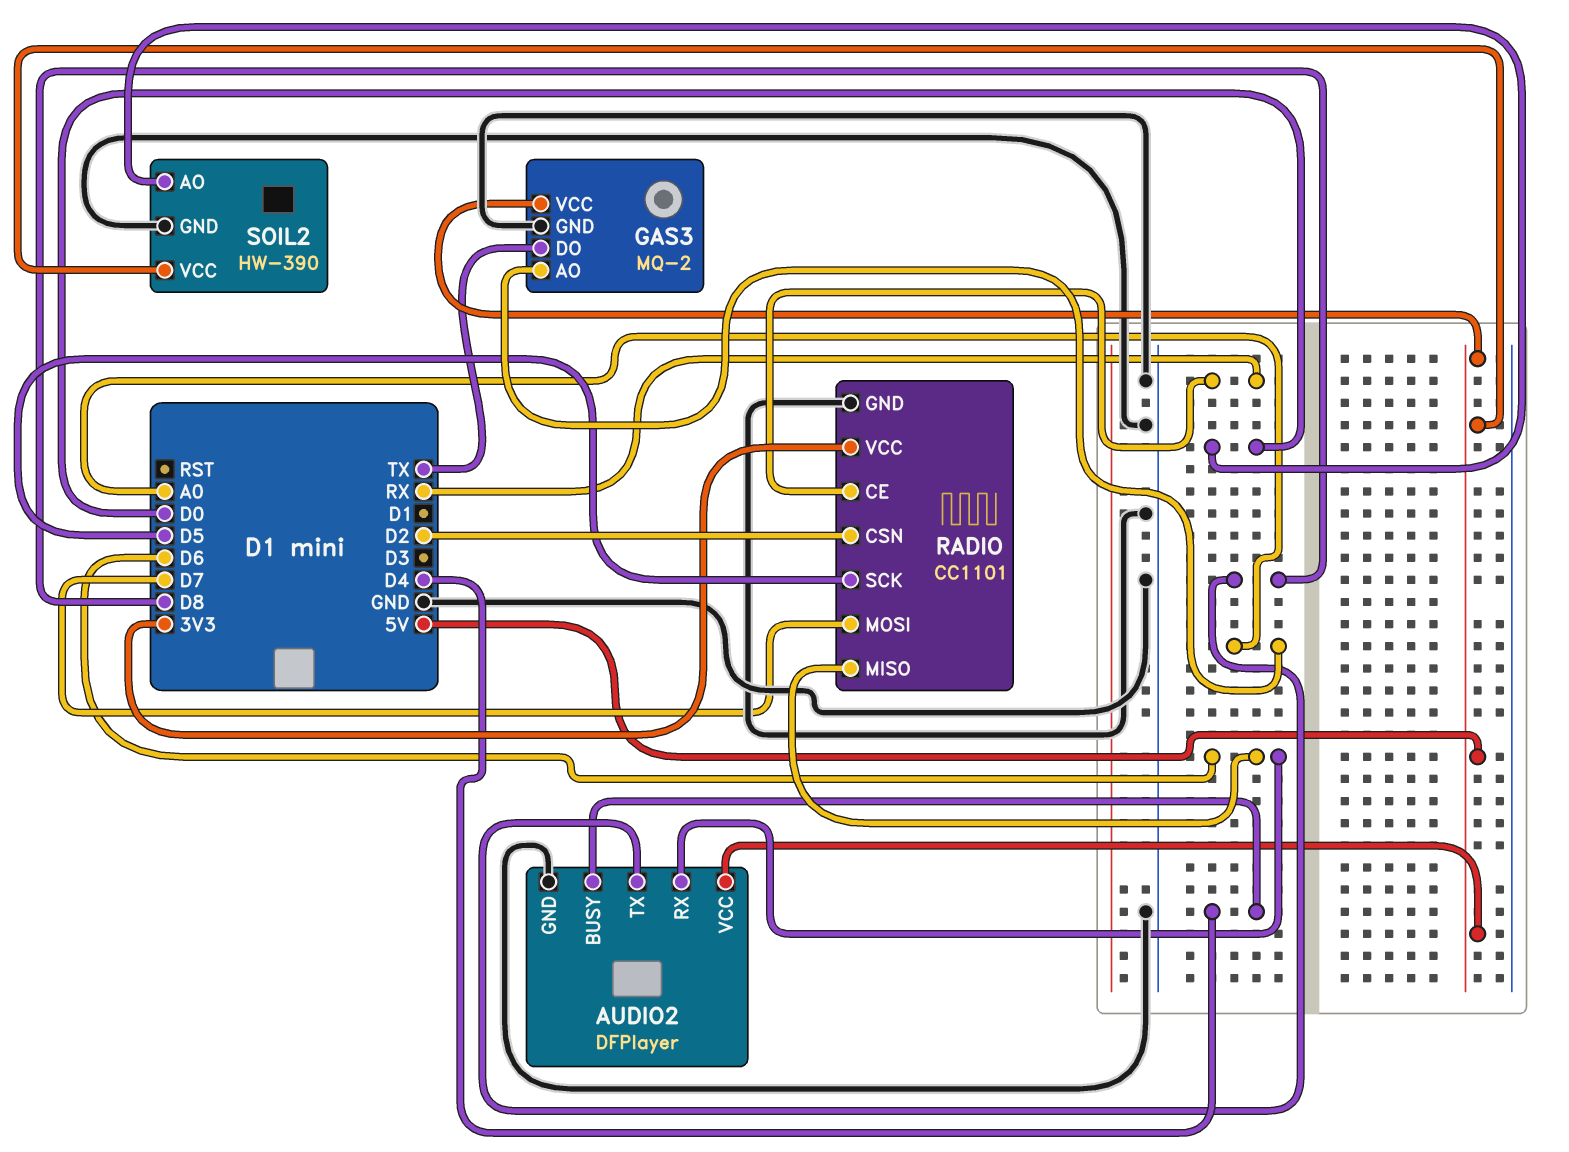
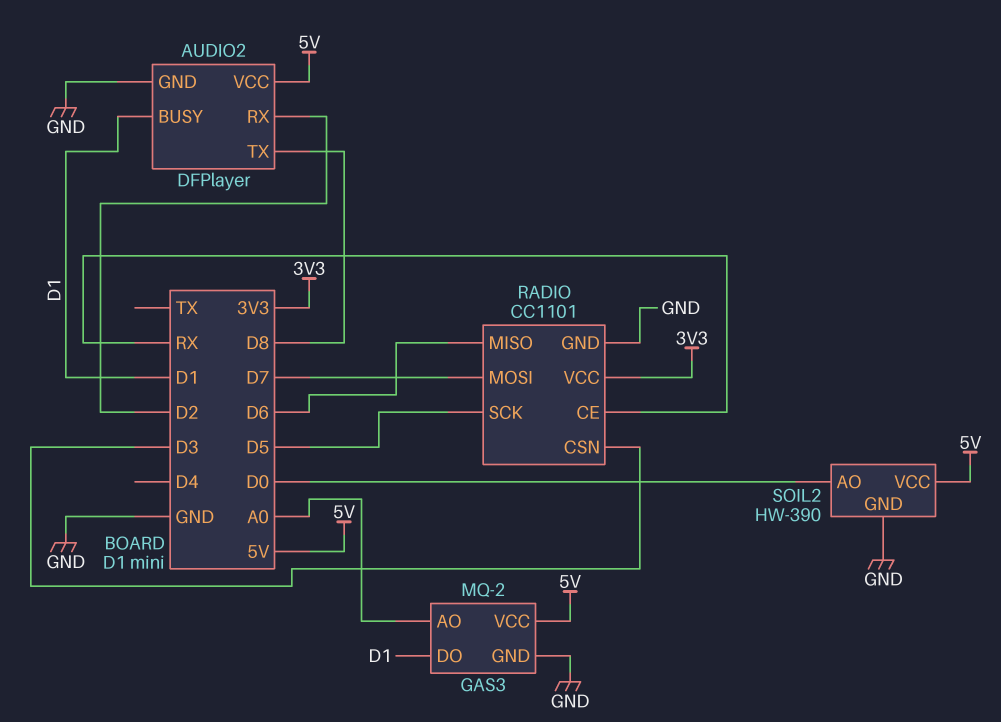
AUDIO2 pin BUSY: D4 -> D1
AUDIO2 pin RX: D6 -> D2
GAS3 pin DO: TX -> D1
RADIO pin CSN: D2 -> D3

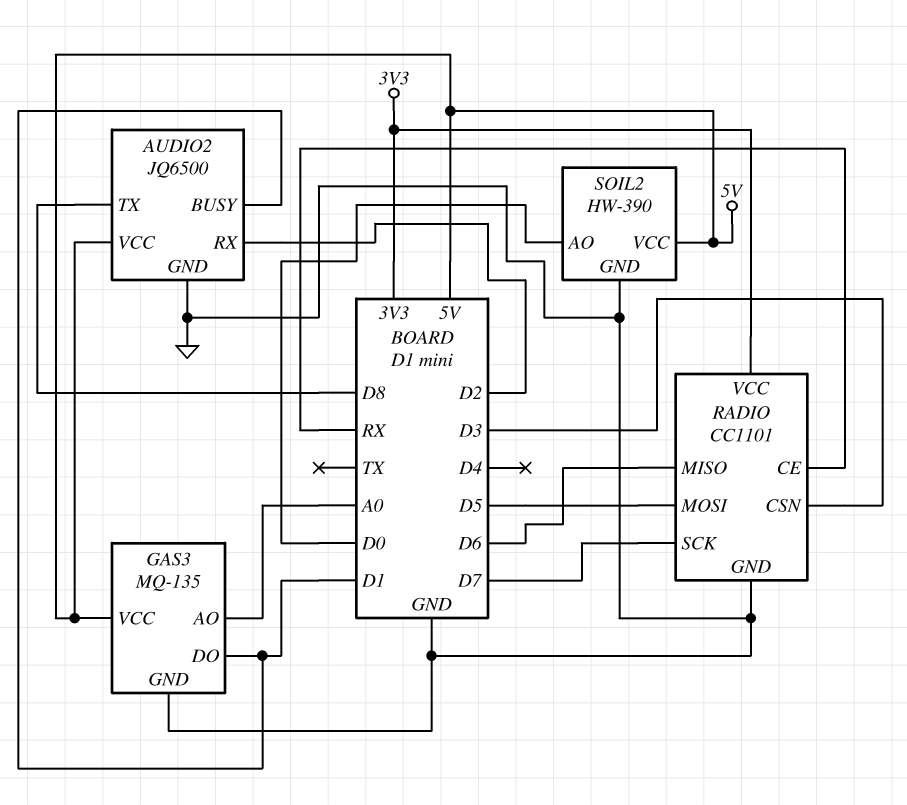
AUDIO2: DFPlayer -> JQ6500
GAS3: MQ-2 -> MQ-135
RADIO pin MOSI: D7 -> D5
RADIO pin SCK: D5 -> D7

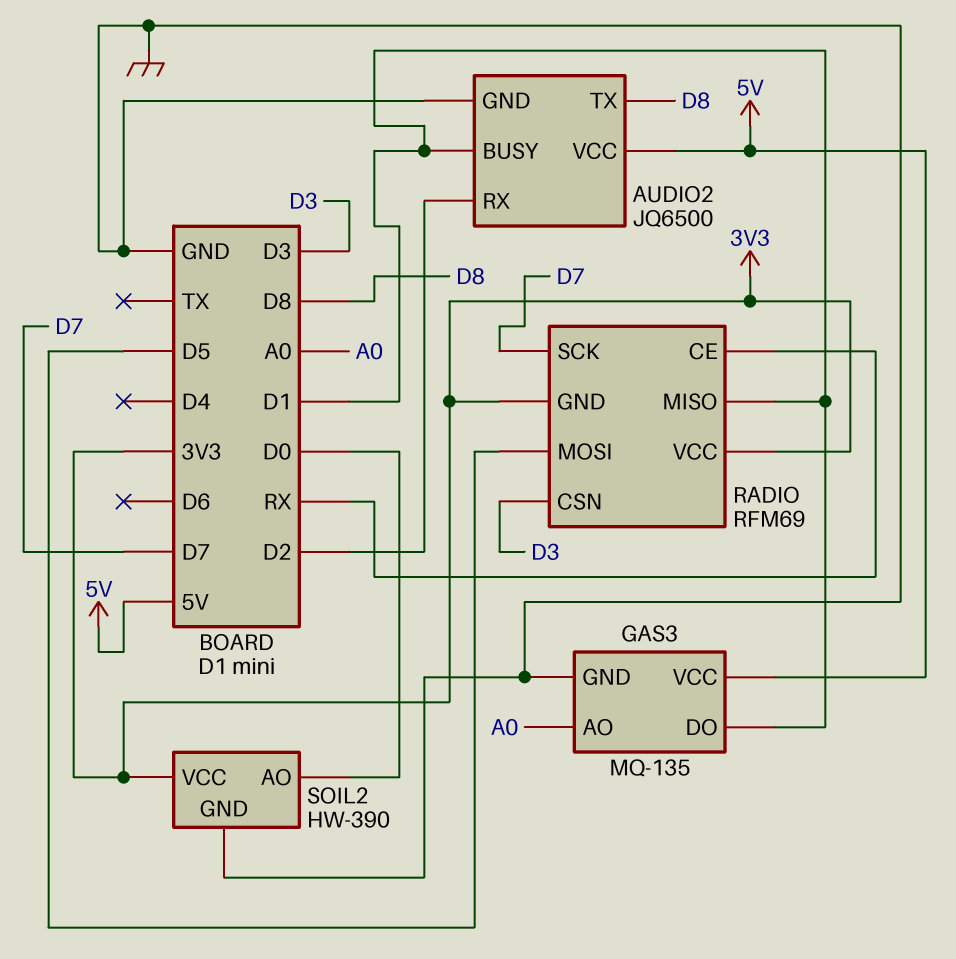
RADIO: CC1101 -> RFM69
RADIO pin GND: GND -> 3V3
RADIO pin MISO: D6 -> D1
SOIL2 pin VCC: 5V -> 3V3

